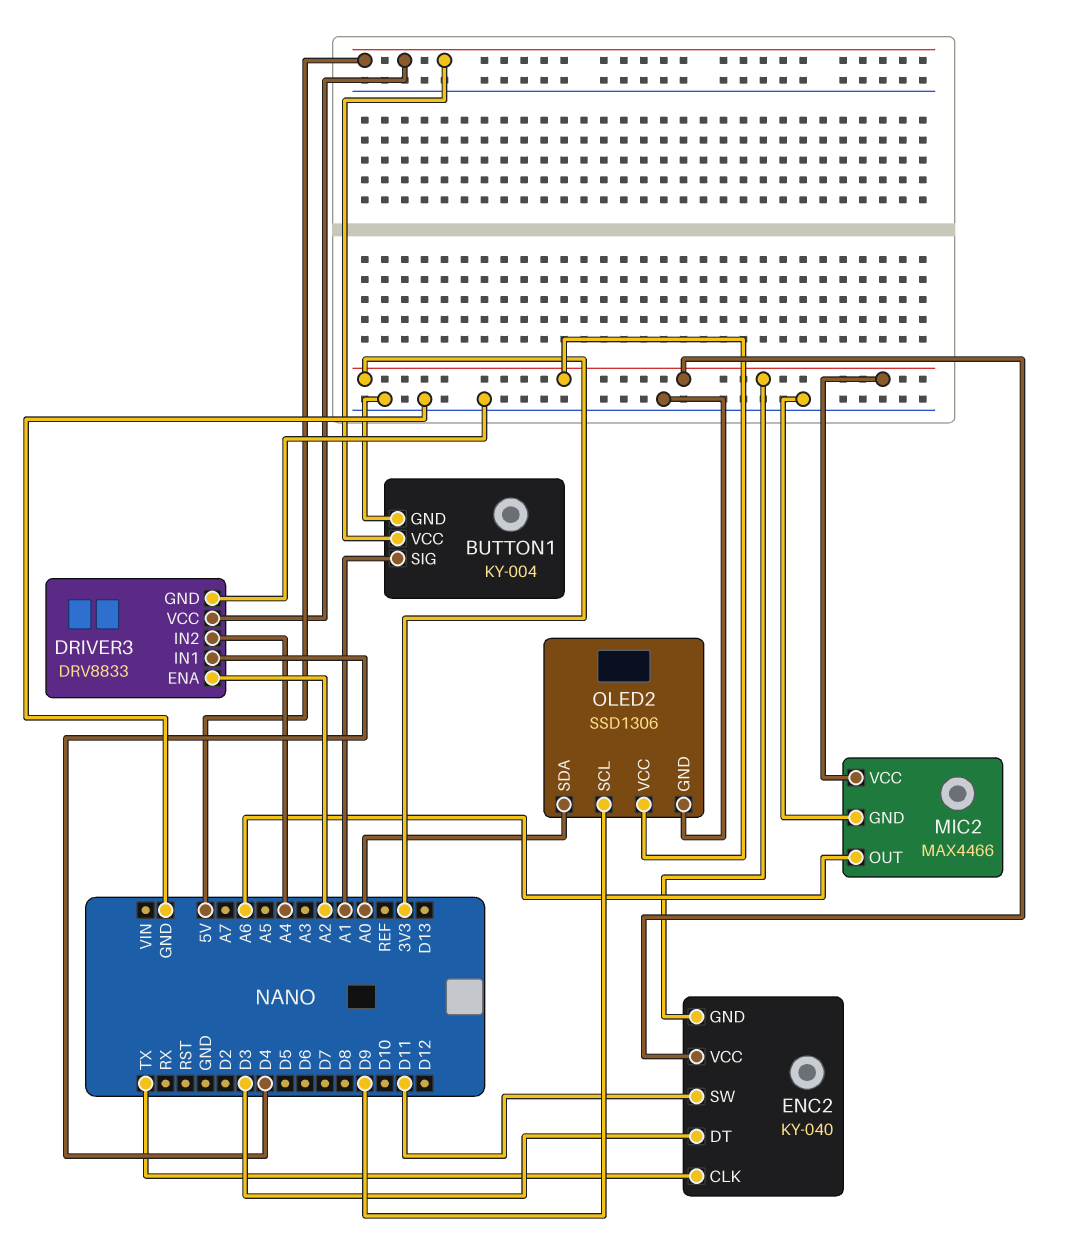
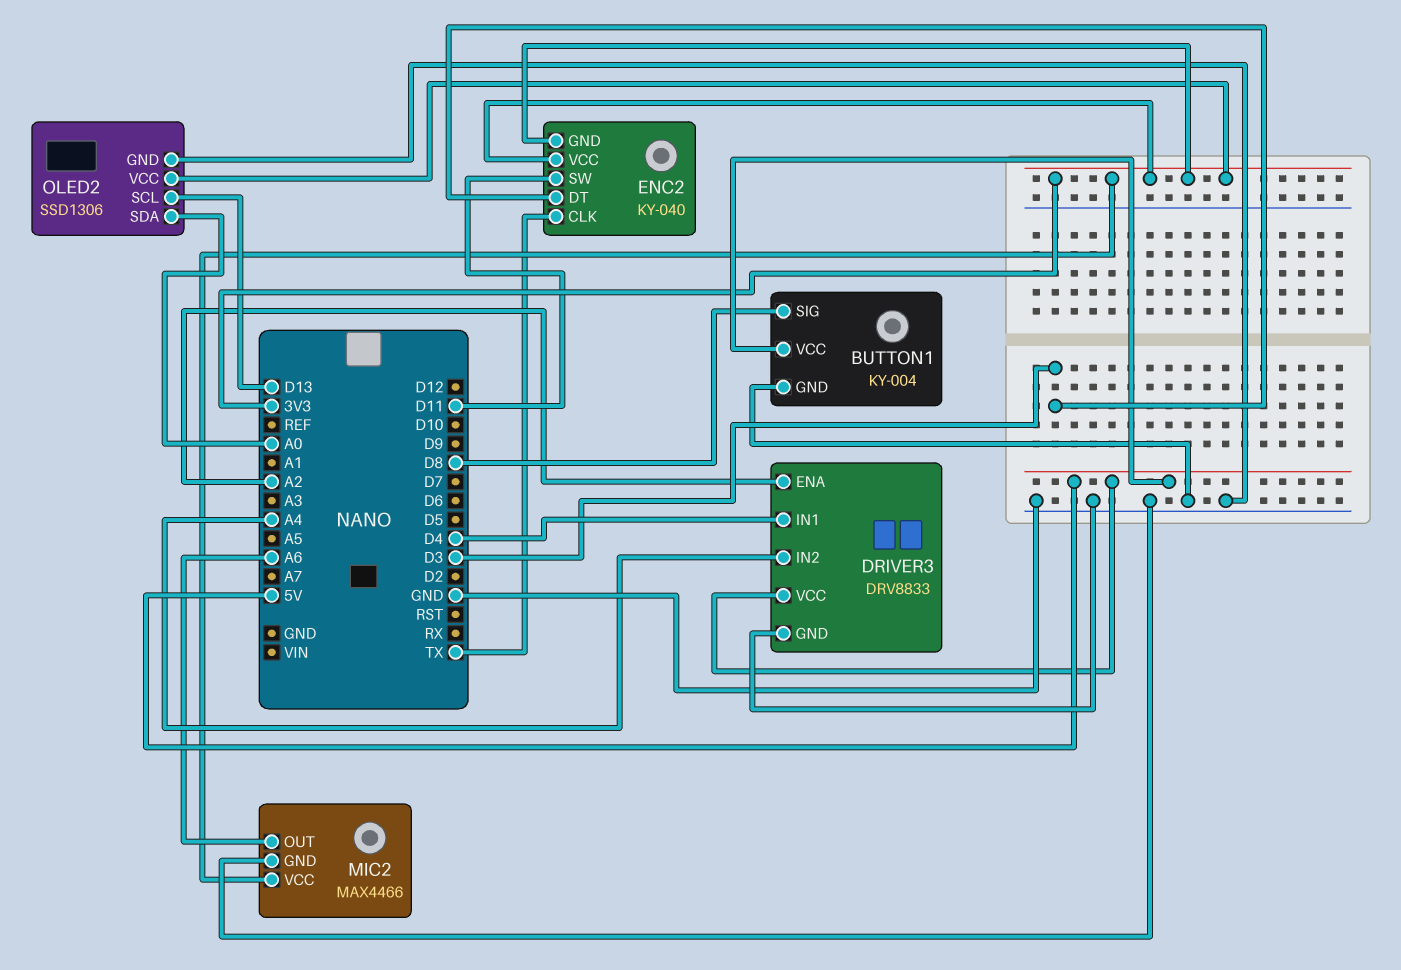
BUTTON1 pin SIG: A1 -> D8
OLED2 pin SCL: D9 -> D13

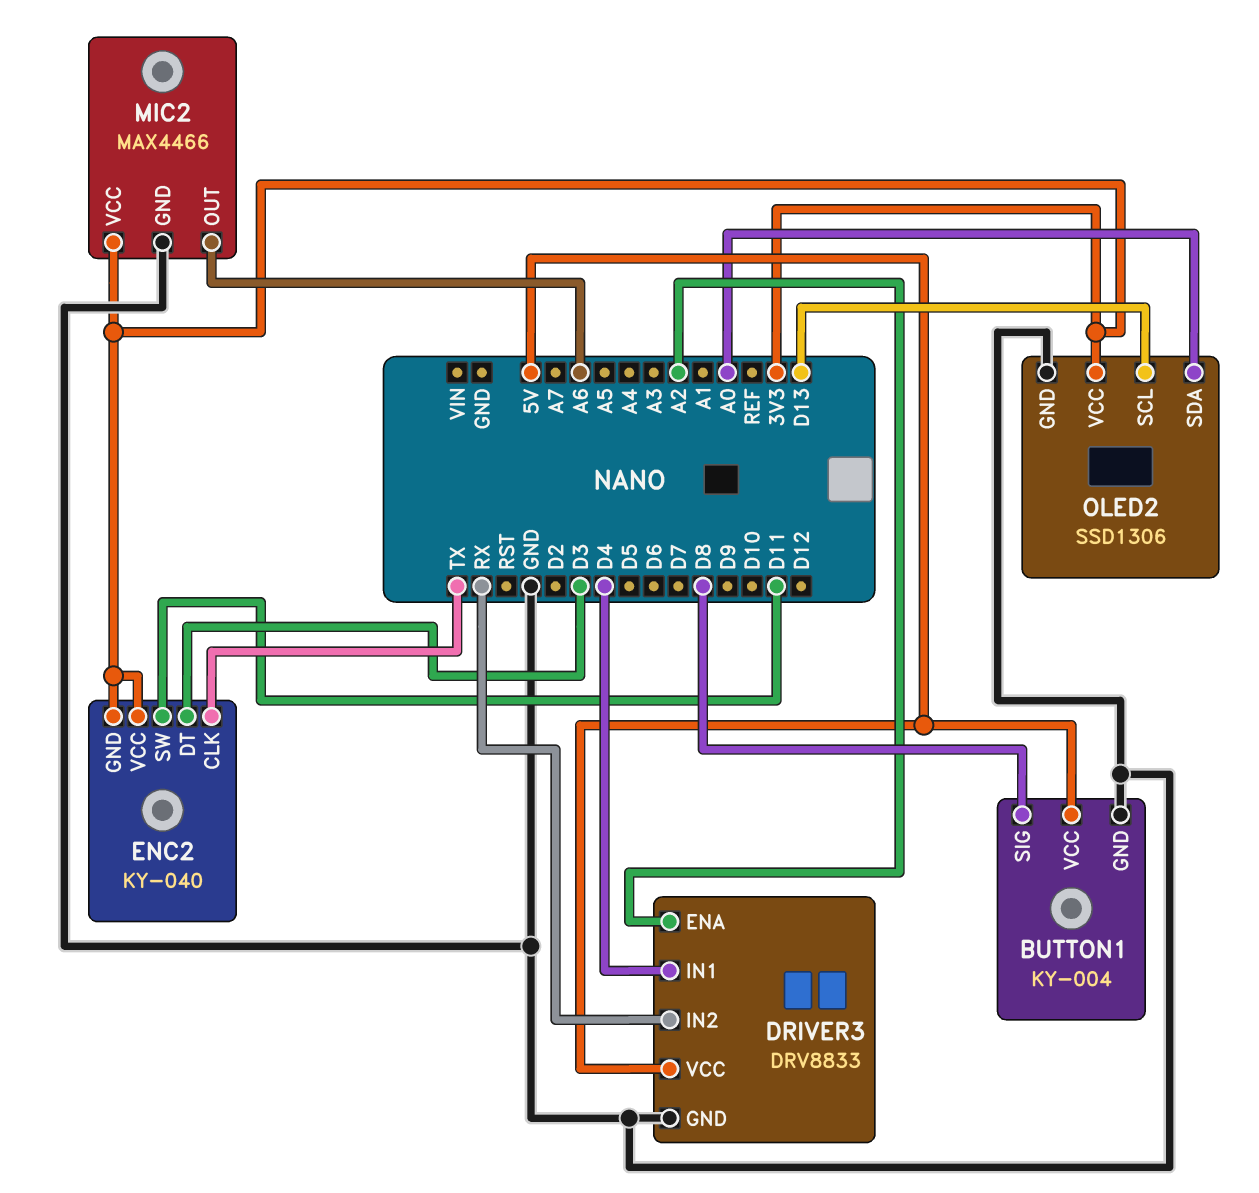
DRIVER3 pin IN2: A4 -> RX

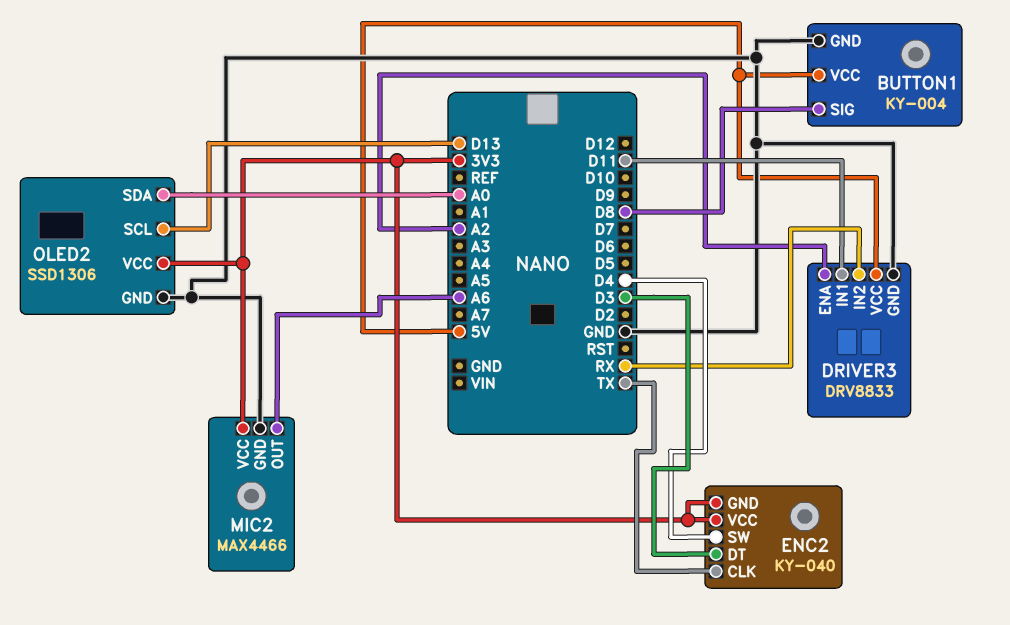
DRIVER3 pin IN1: D4 -> D11
ENC2 pin SW: D11 -> D4

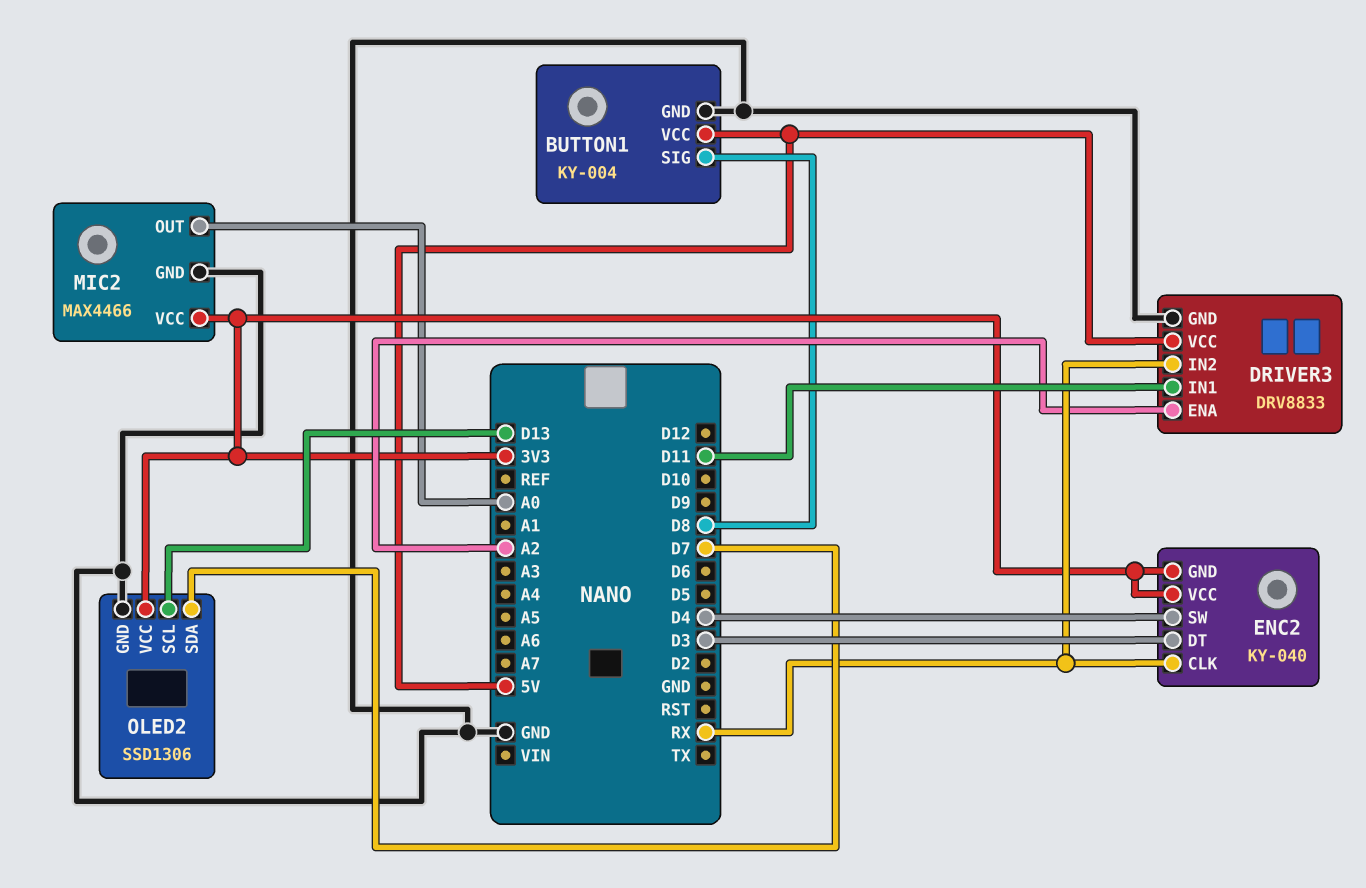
ENC2 pin CLK: TX -> RX
MIC2 pin OUT: A6 -> A0
OLED2 pin SDA: A0 -> D7

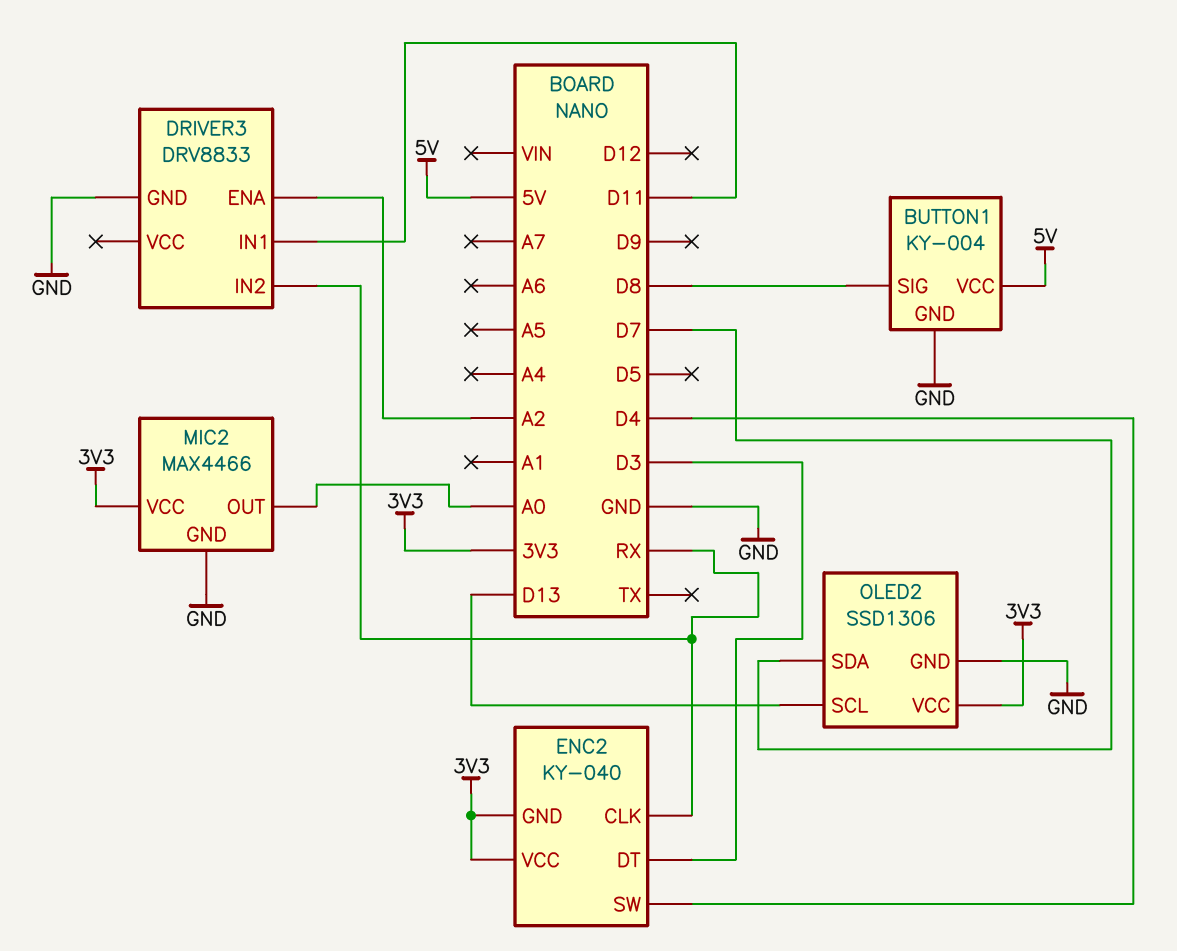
DRIVER3 pin VCC: 5V -> none

